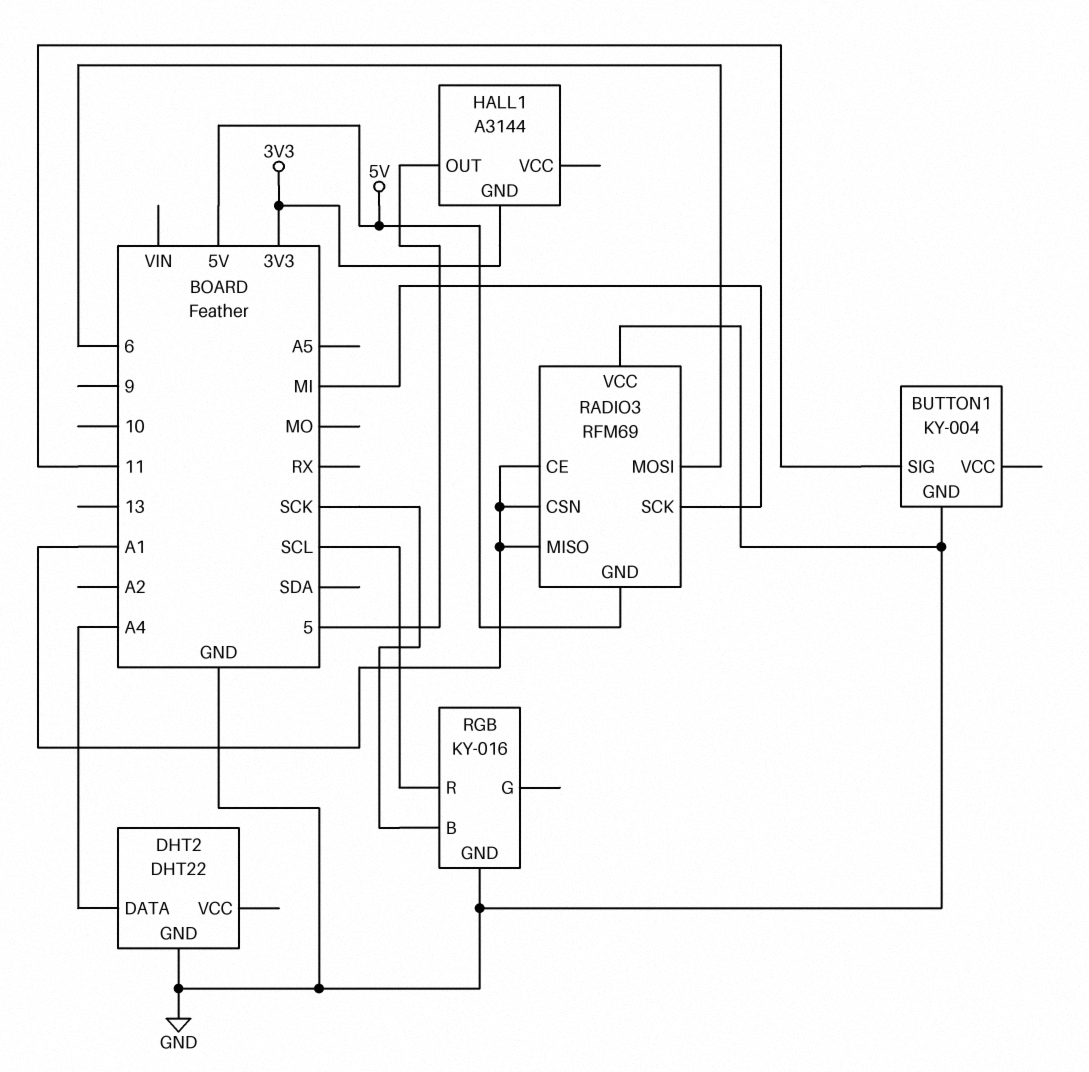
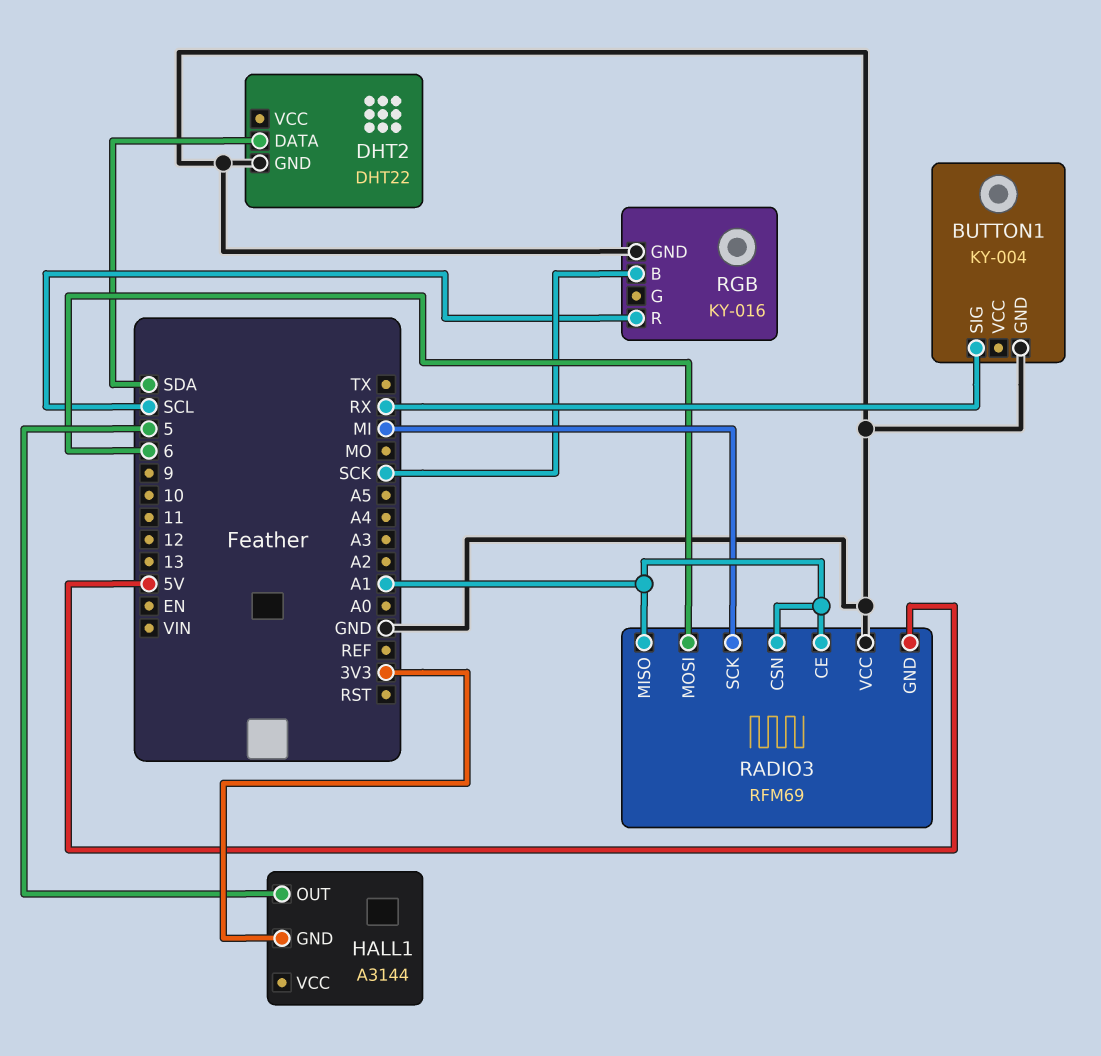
BUTTON1 pin SIG: 11 -> RX
DHT2 pin DATA: A4 -> SDA

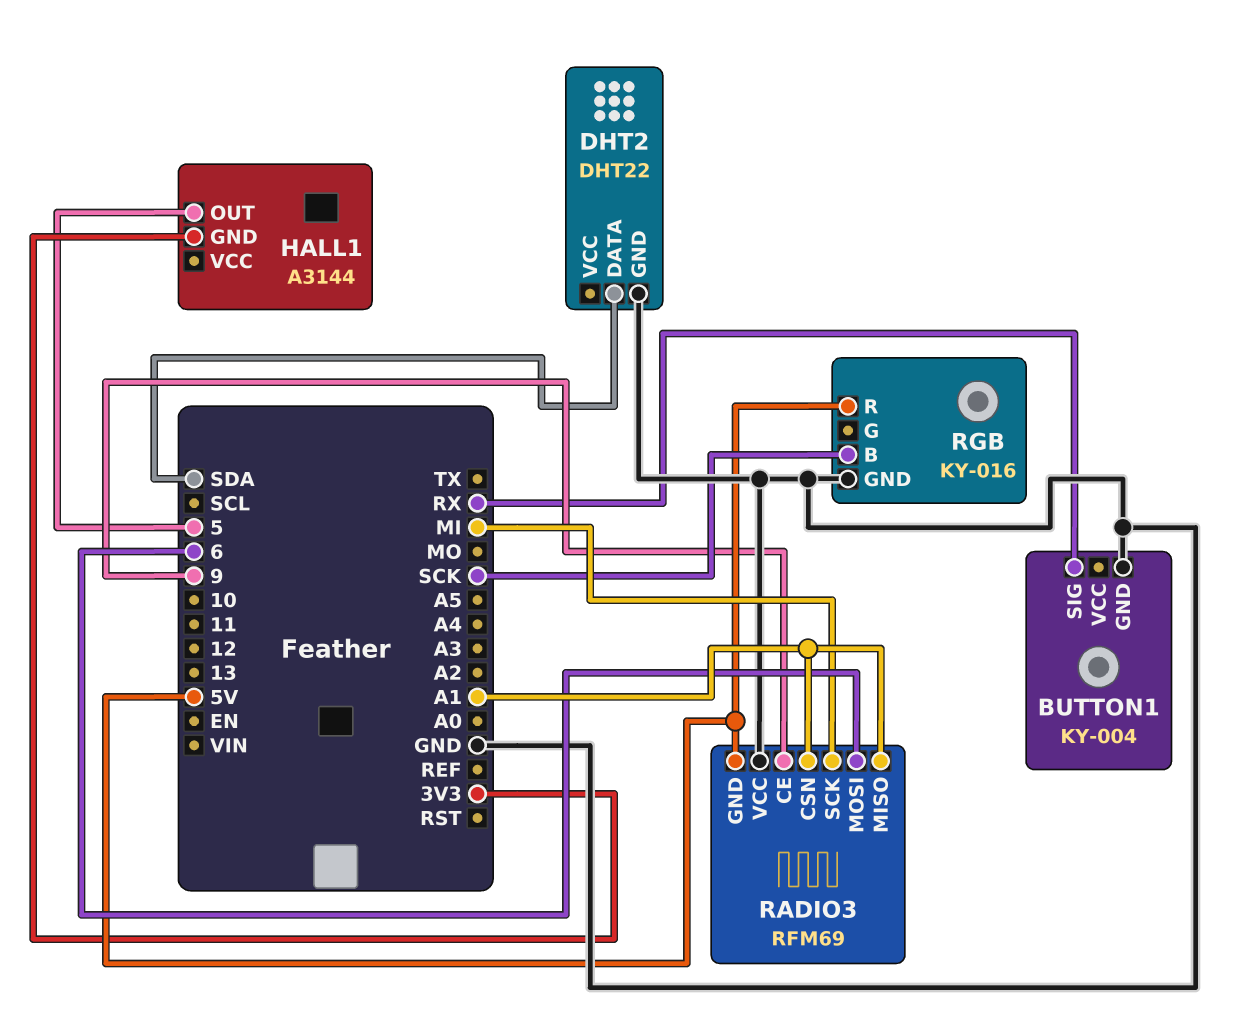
RADIO3 pin CE: A1 -> 9
RGB pin R: SCL -> 5V

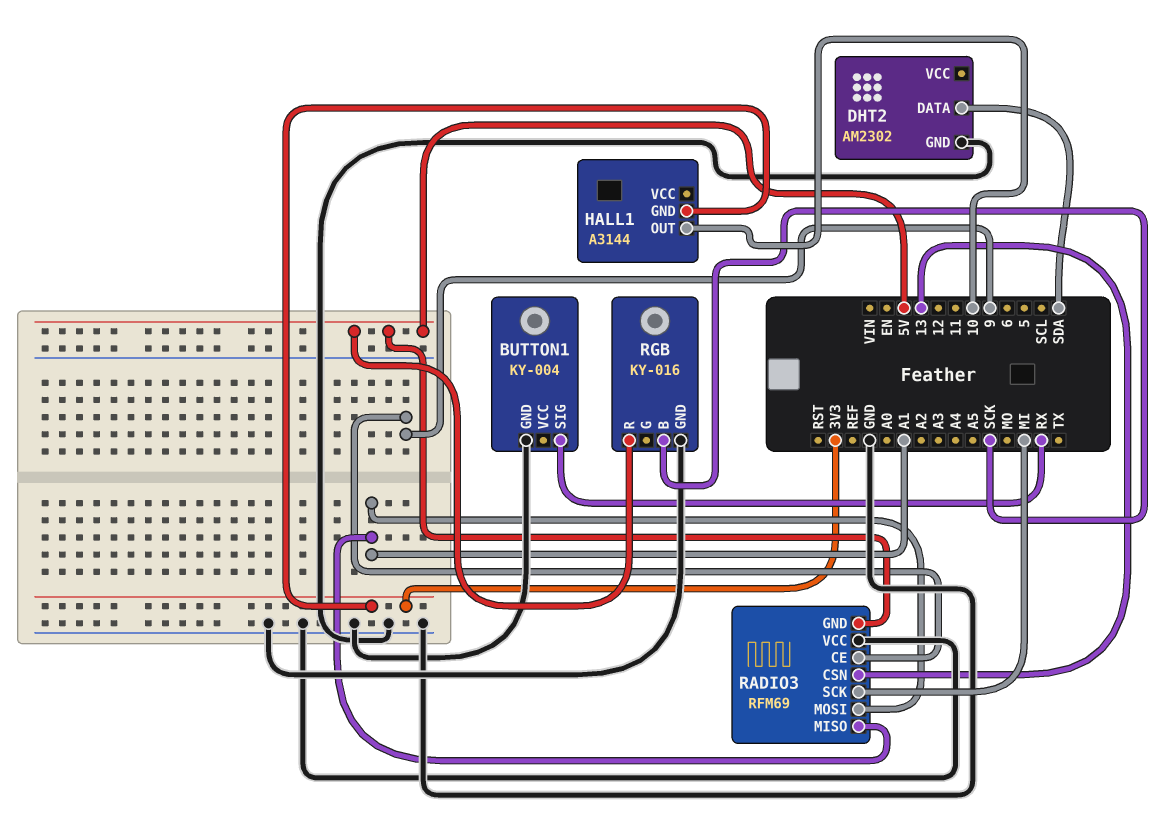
DHT2: DHT22 -> AM2302
HALL1 pin OUT: 5 -> 10
RADIO3 pin CSN: A1 -> 13
RADIO3 pin MOSI: 6 -> A1

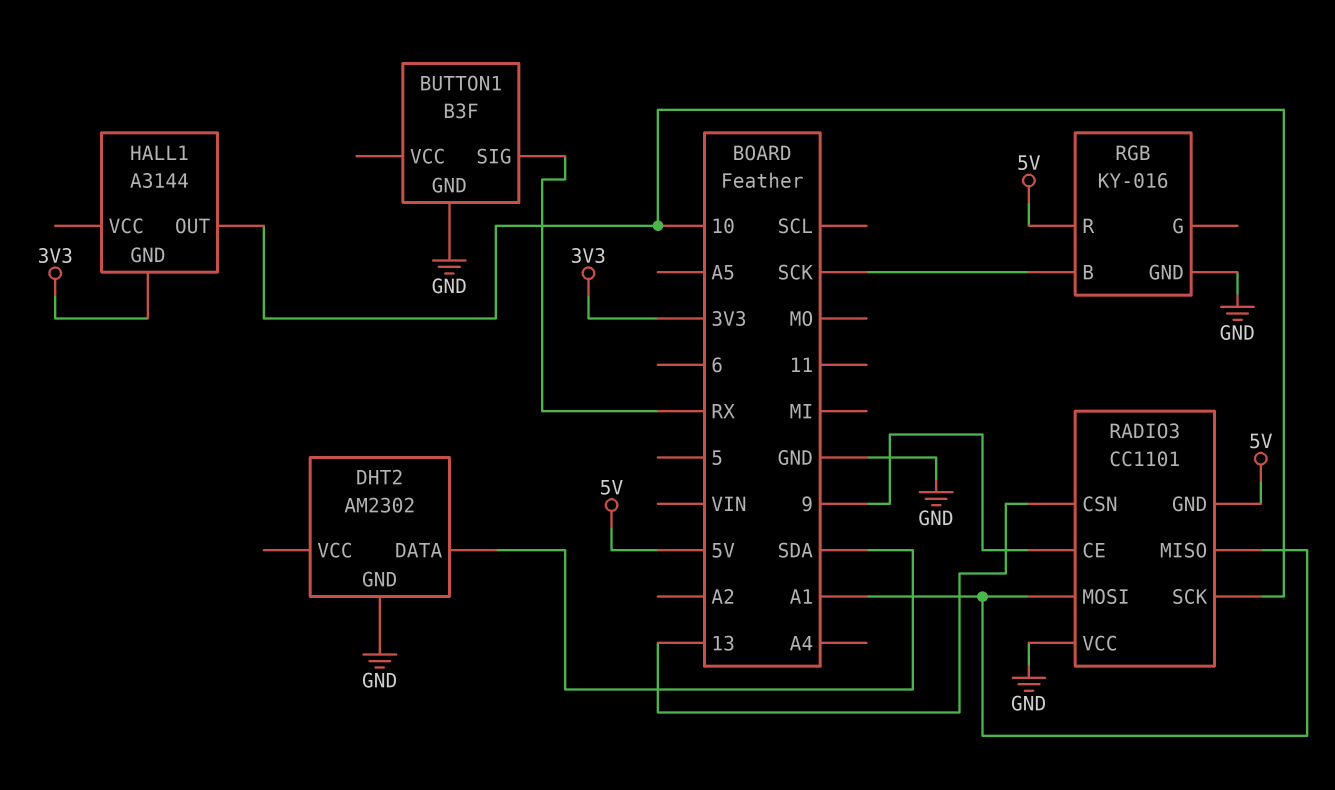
BUTTON1: KY-004 -> B3F
RADIO3: RFM69 -> CC1101
RADIO3 pin SCK: MI -> 10

